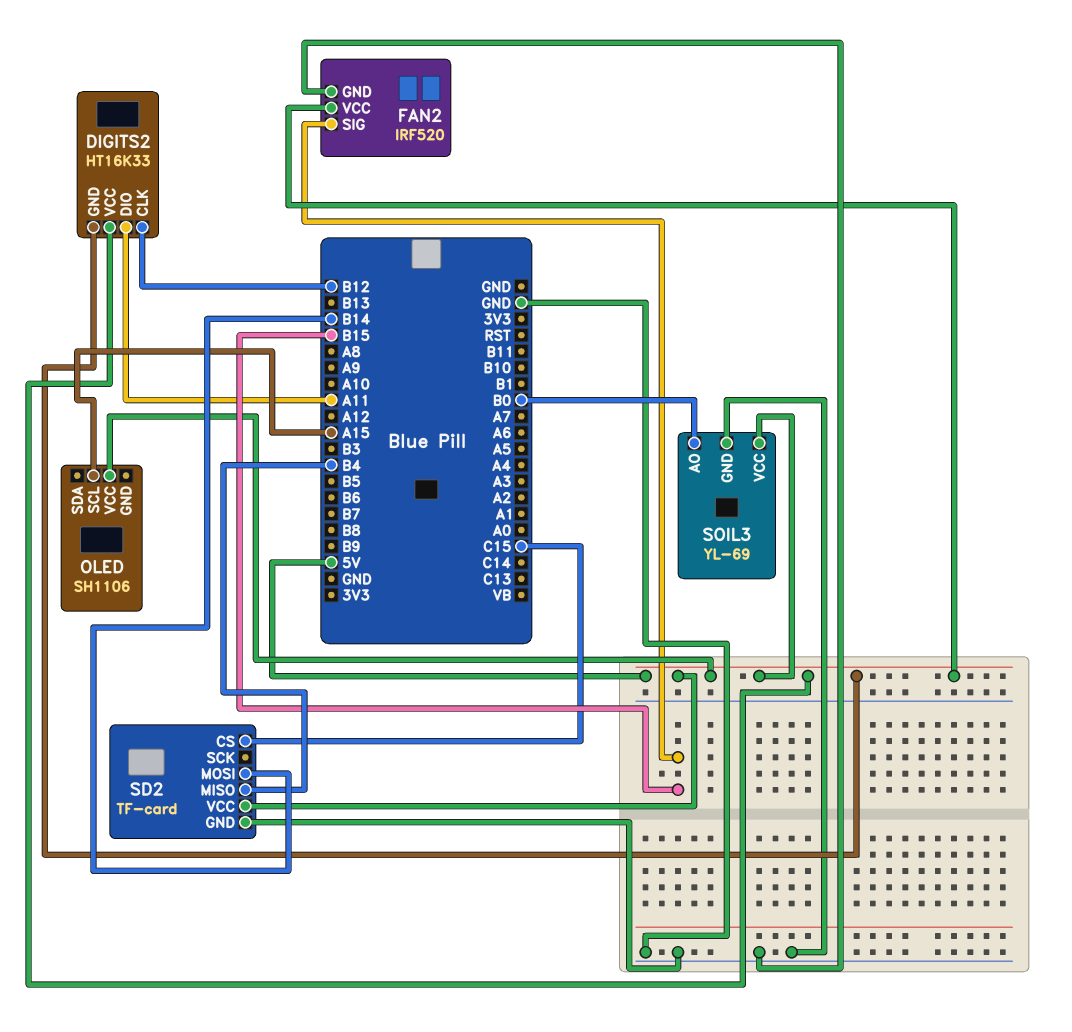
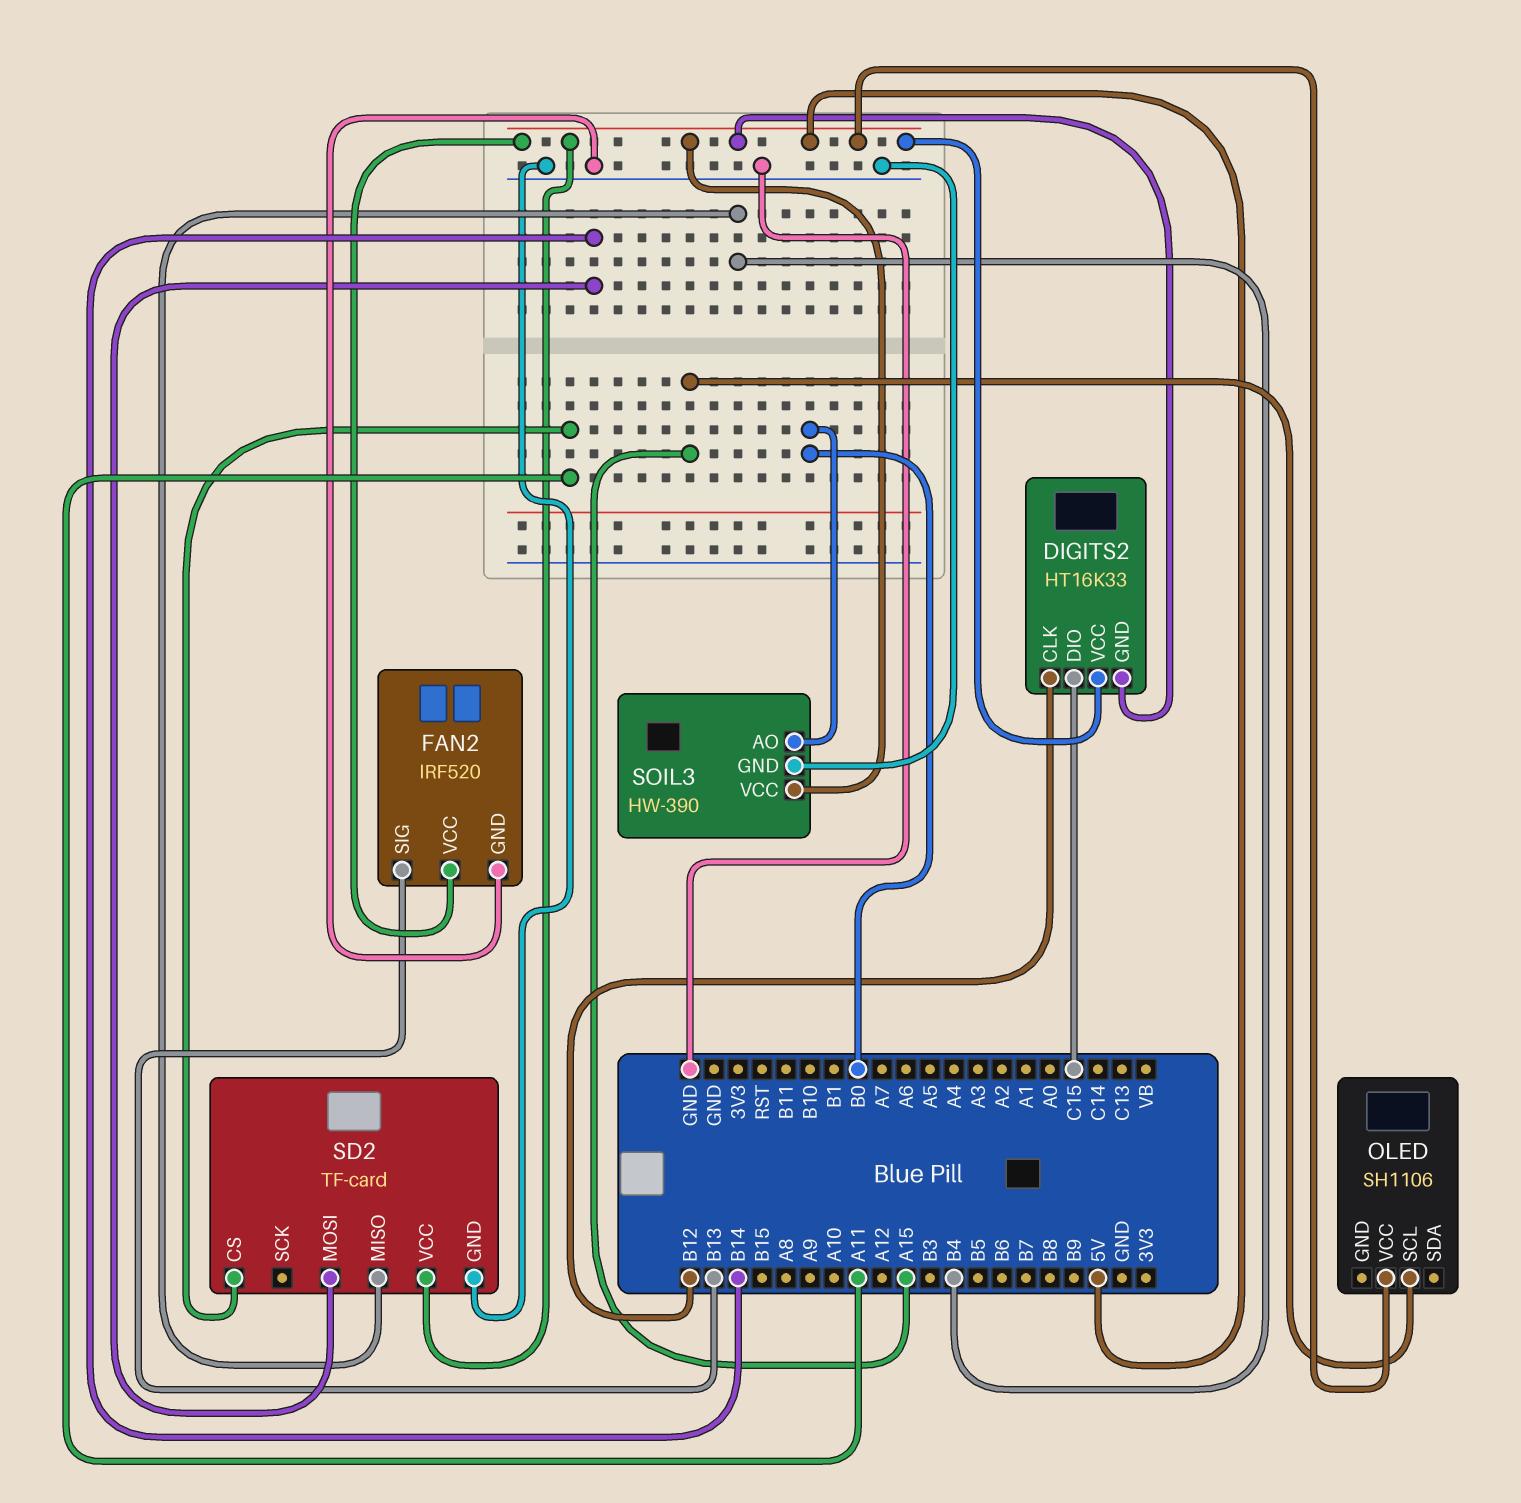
DIGITS2 pin DIO: A11 -> C15
FAN2 pin SIG: B15 -> B13
SD2 pin CS: C15 -> A11
SOIL3: YL-69 -> HW-390

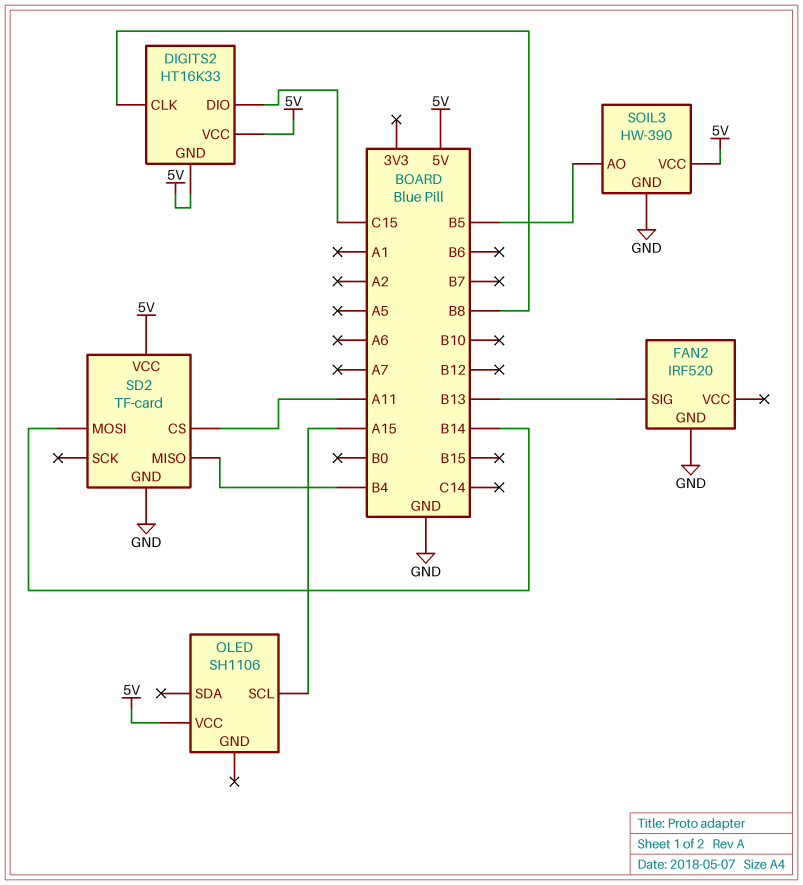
DIGITS2 pin CLK: B12 -> B8
FAN2 pin VCC: 5V -> none
SOIL3 pin AO: B0 -> B5

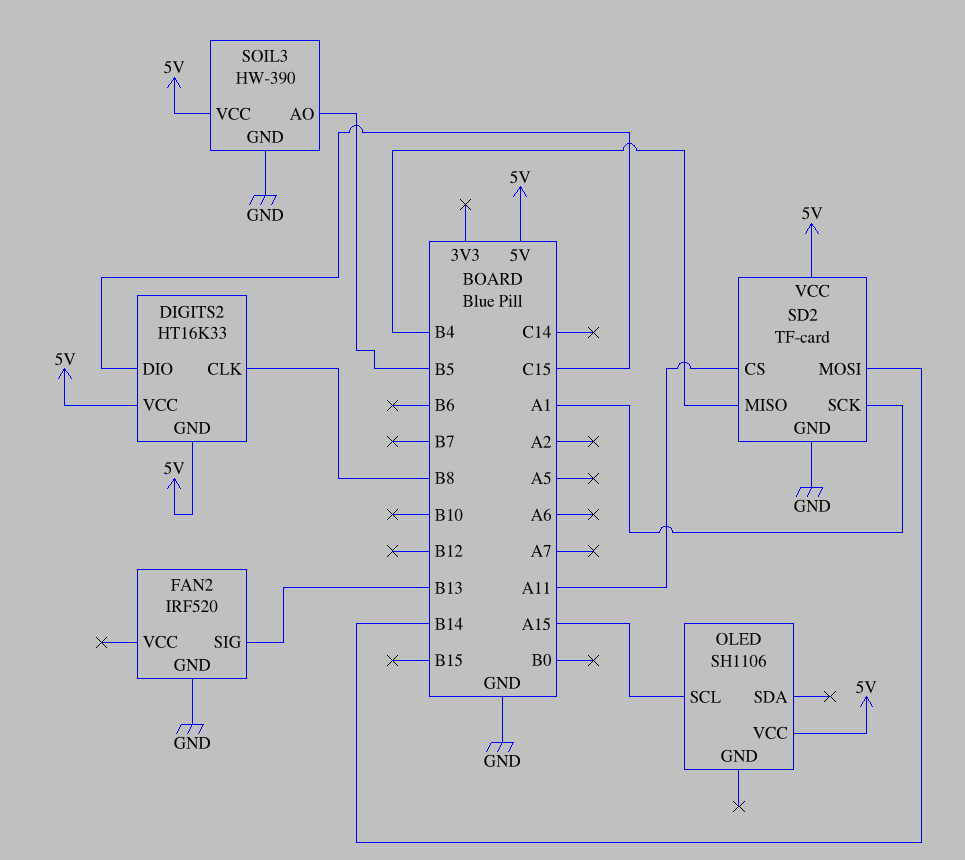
SD2 pin SCK: none -> A1

